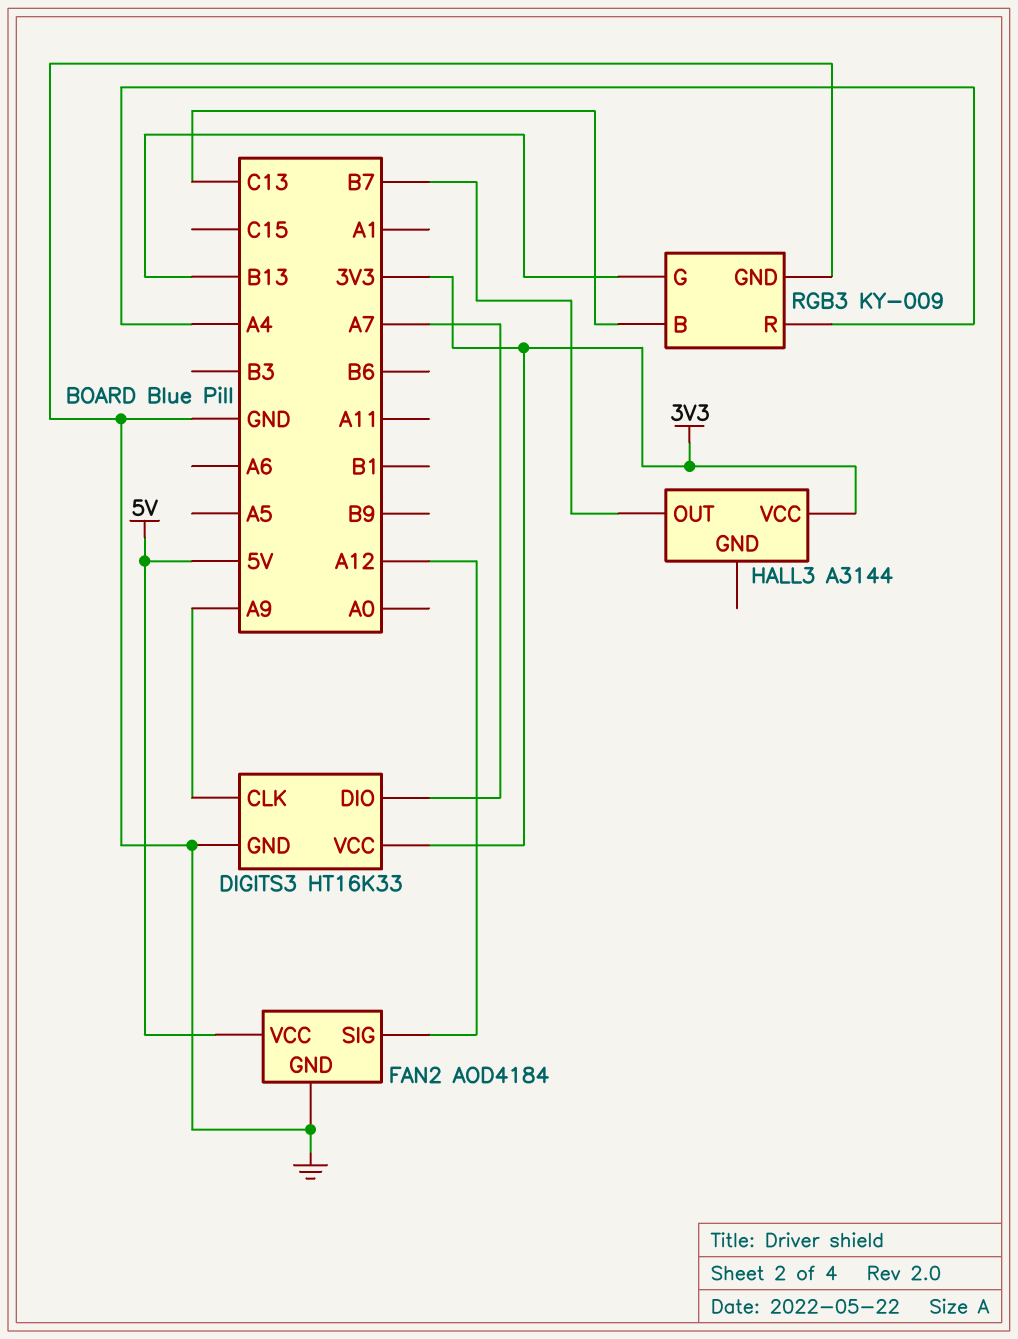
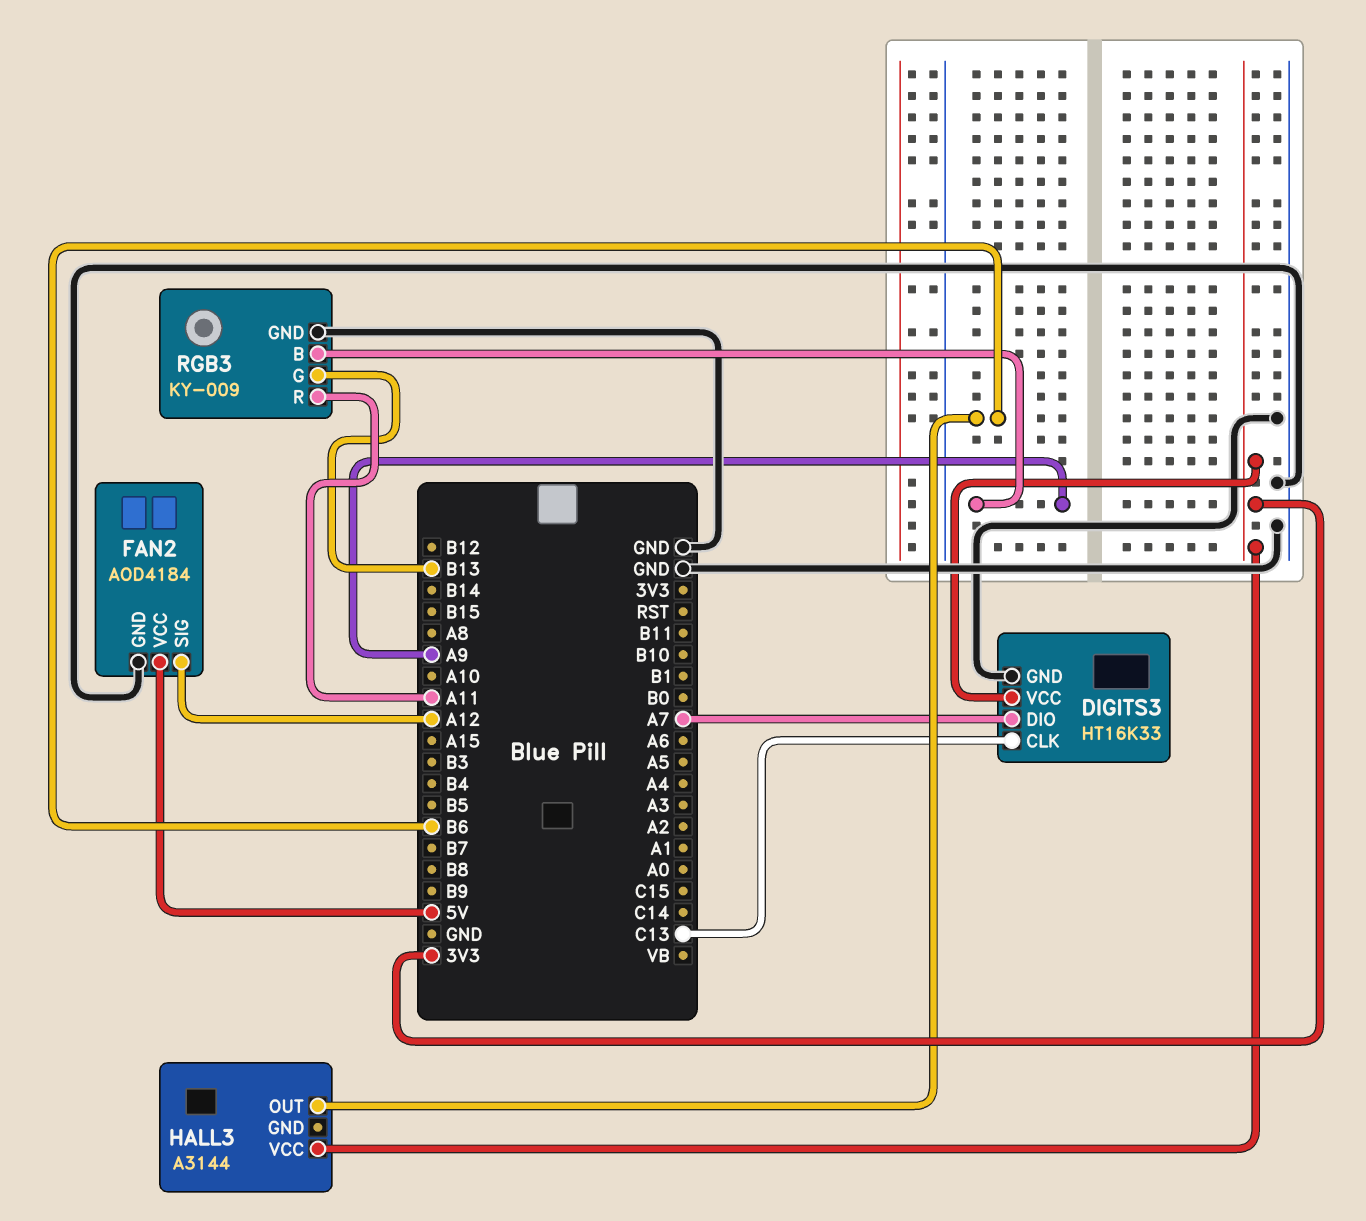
DIGITS3 pin CLK: A9 -> C13
HALL3 pin OUT: B7 -> B6
RGB3 pin B: C13 -> A9
RGB3 pin R: A4 -> A11

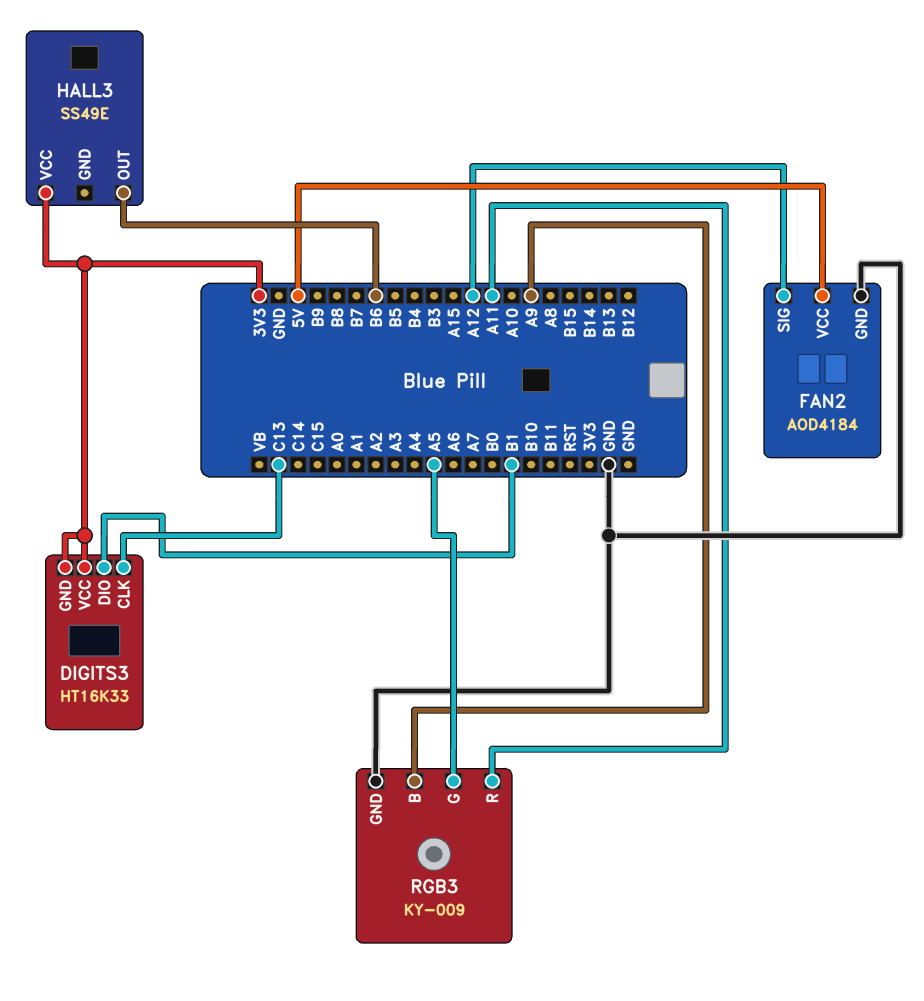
DIGITS3 pin DIO: A7 -> B1
DIGITS3 pin GND: GND -> 3V3
HALL3: A3144 -> SS49E
RGB3 pin G: B13 -> A5

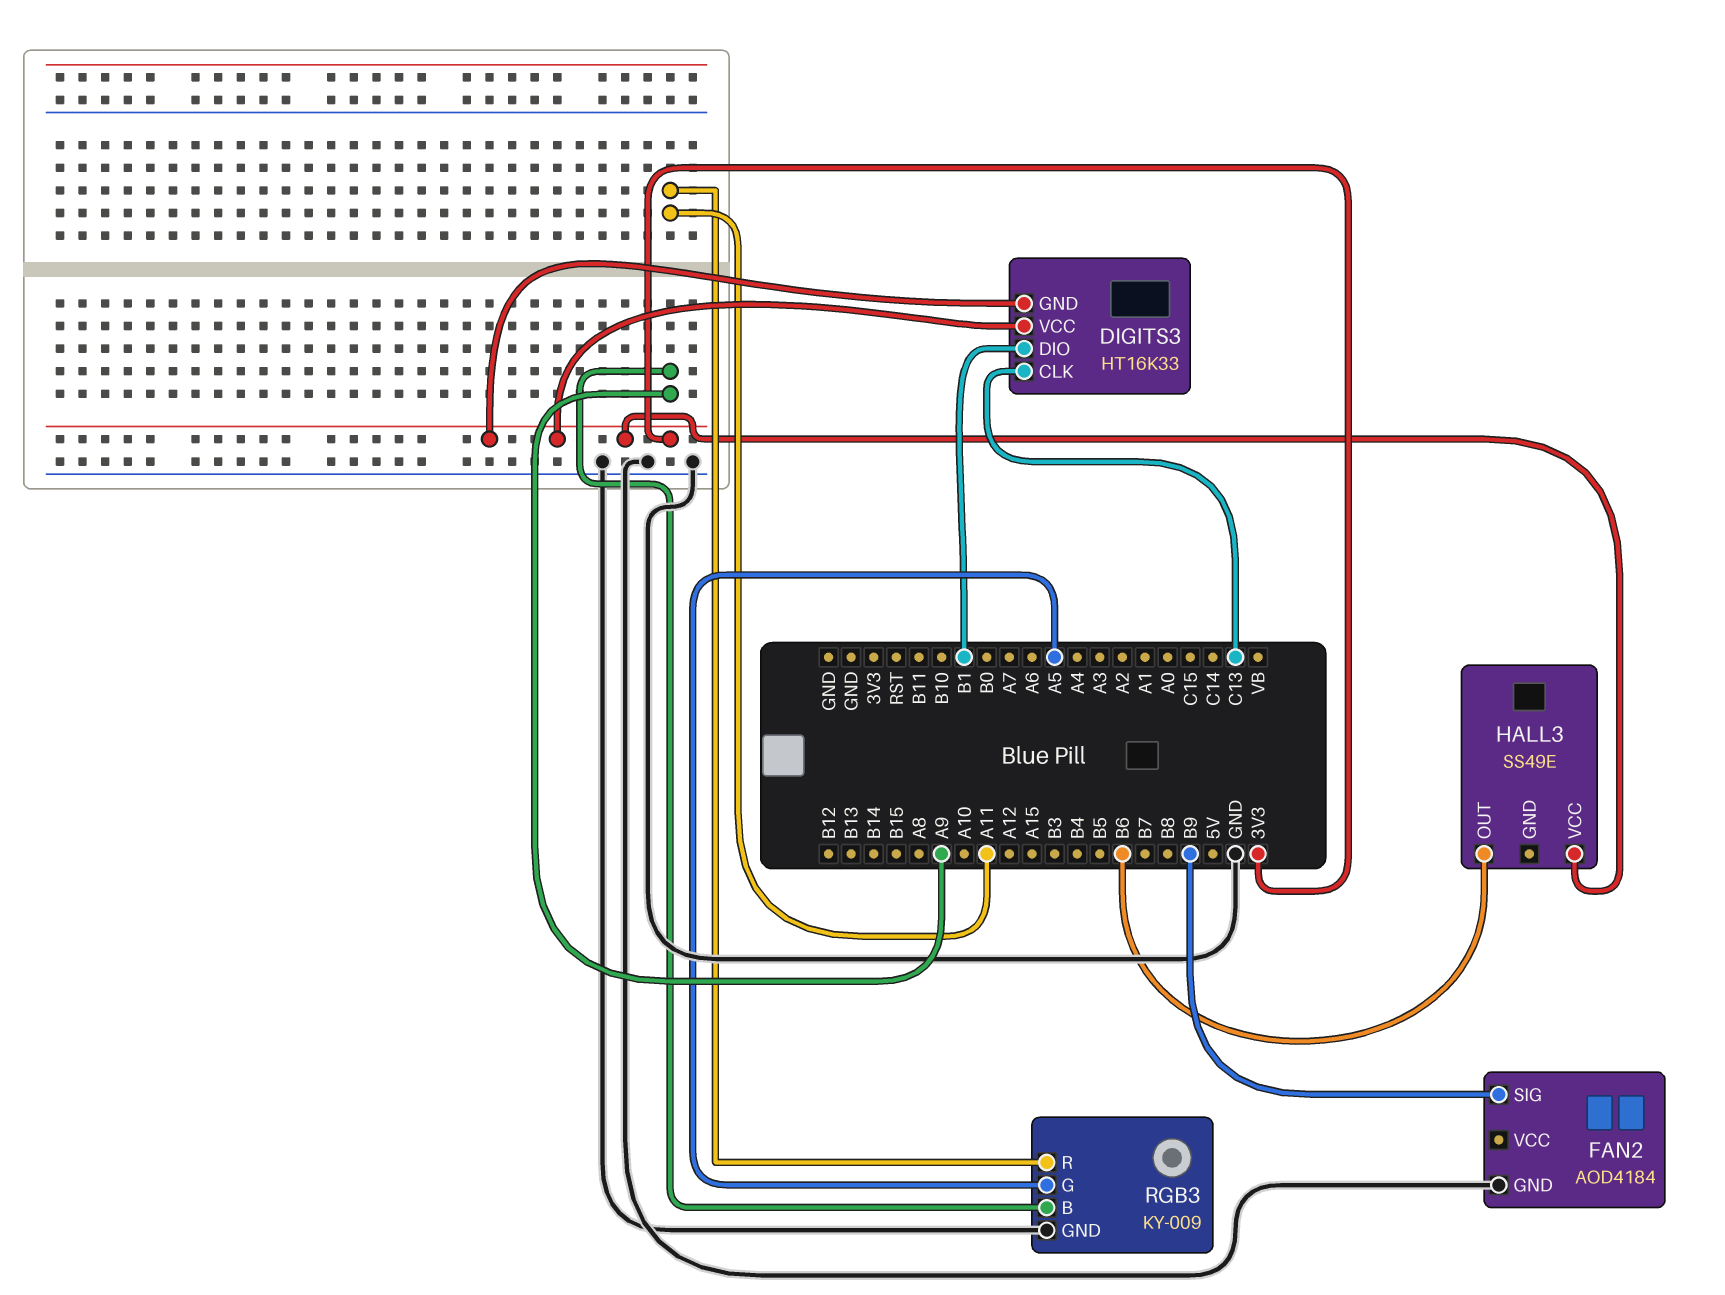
FAN2 pin SIG: A12 -> B9
FAN2 pin VCC: 5V -> none

